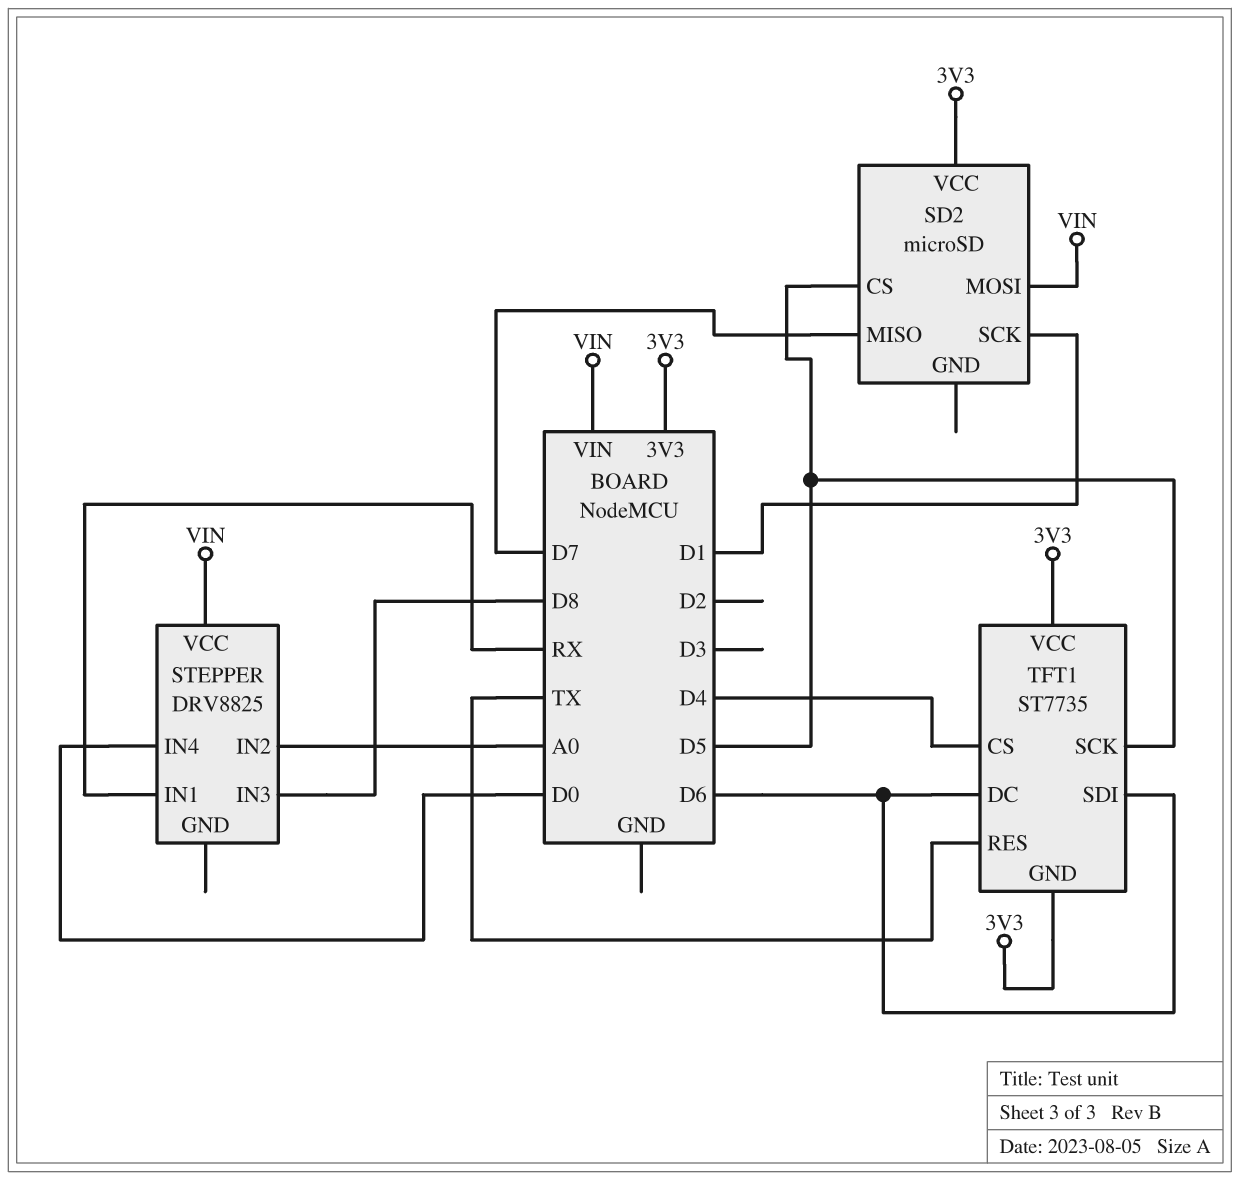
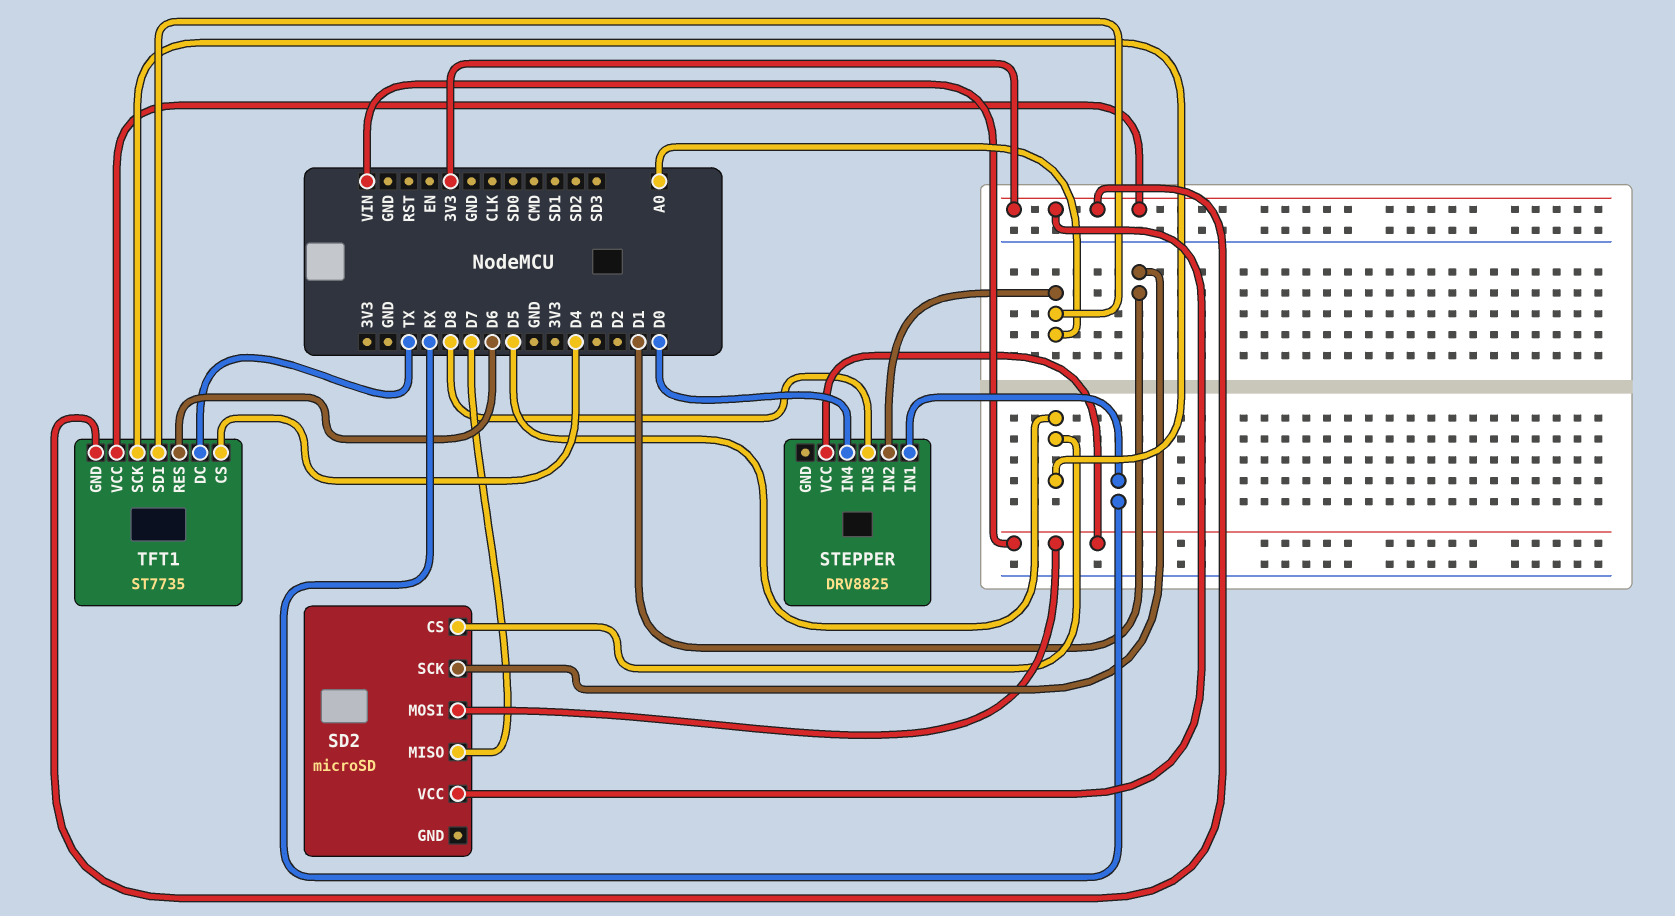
TFT1 pin DC: D6 -> TX
TFT1 pin RES: TX -> D6
TFT1 pin SDI: D6 -> A0

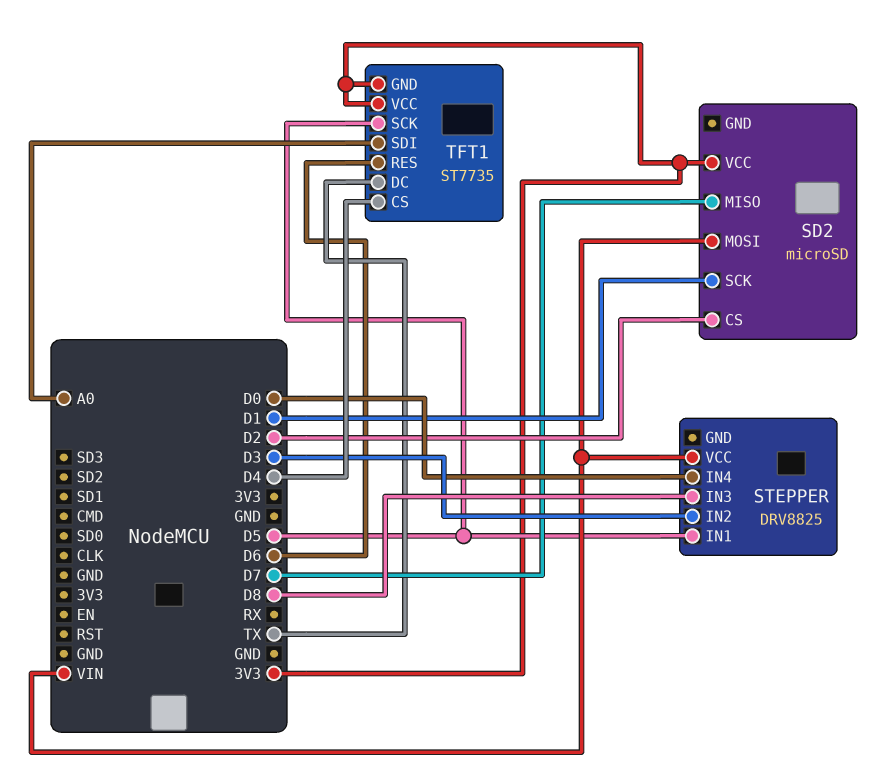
SD2 pin CS: D5 -> D2
STEPPER pin IN1: RX -> D5
STEPPER pin IN2: A0 -> D3

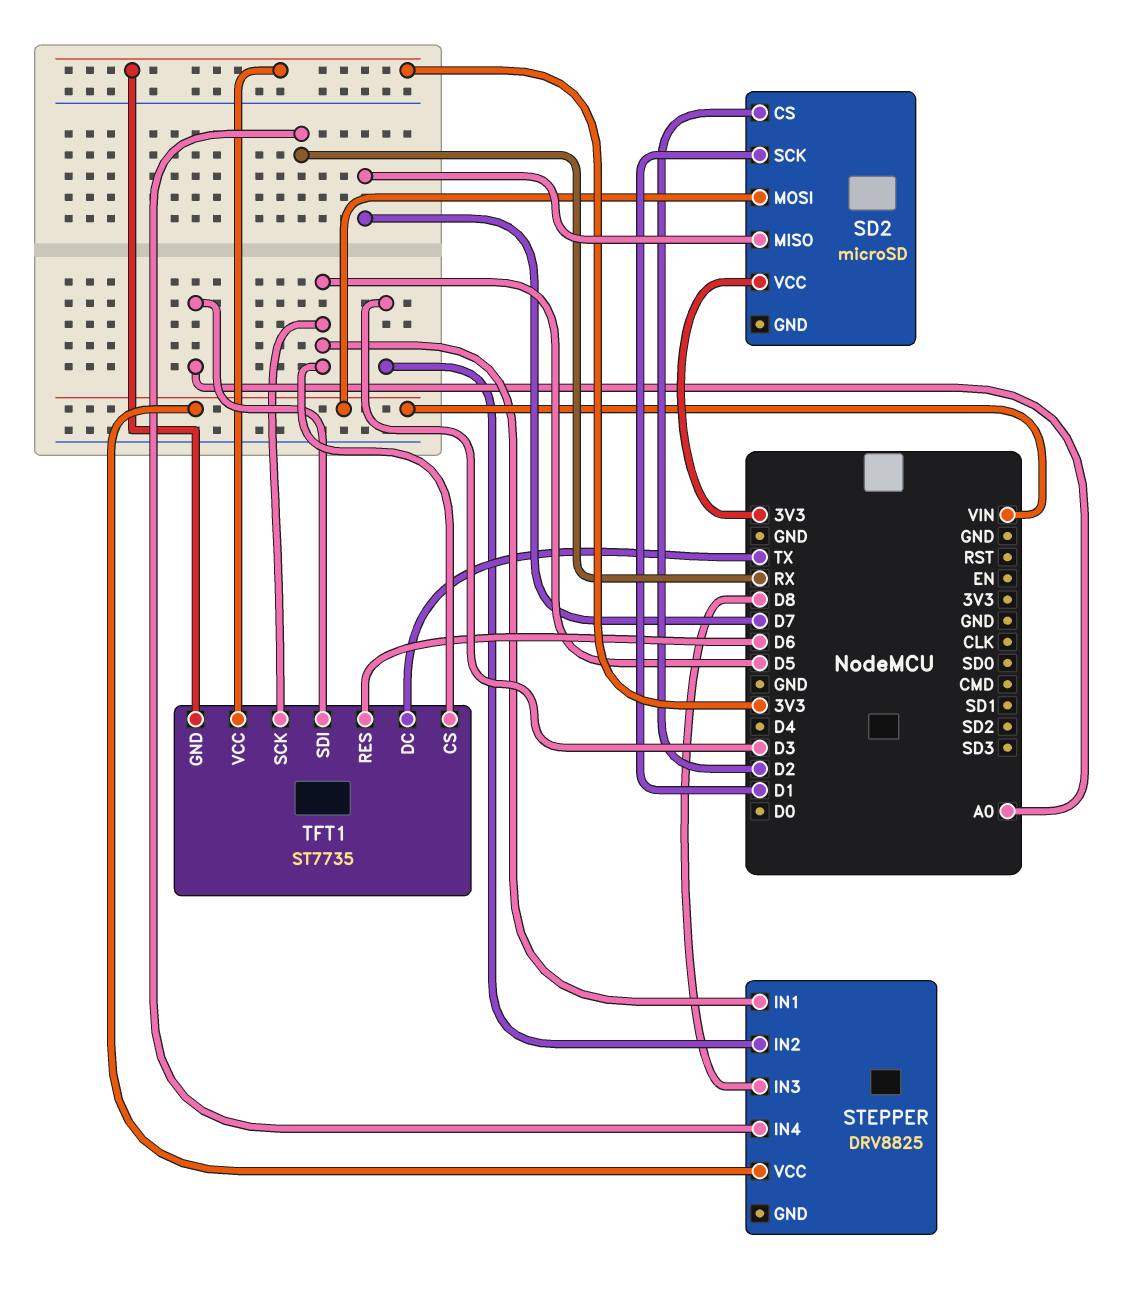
STEPPER pin IN4: D0 -> RX
TFT1 pin CS: D4 -> D5

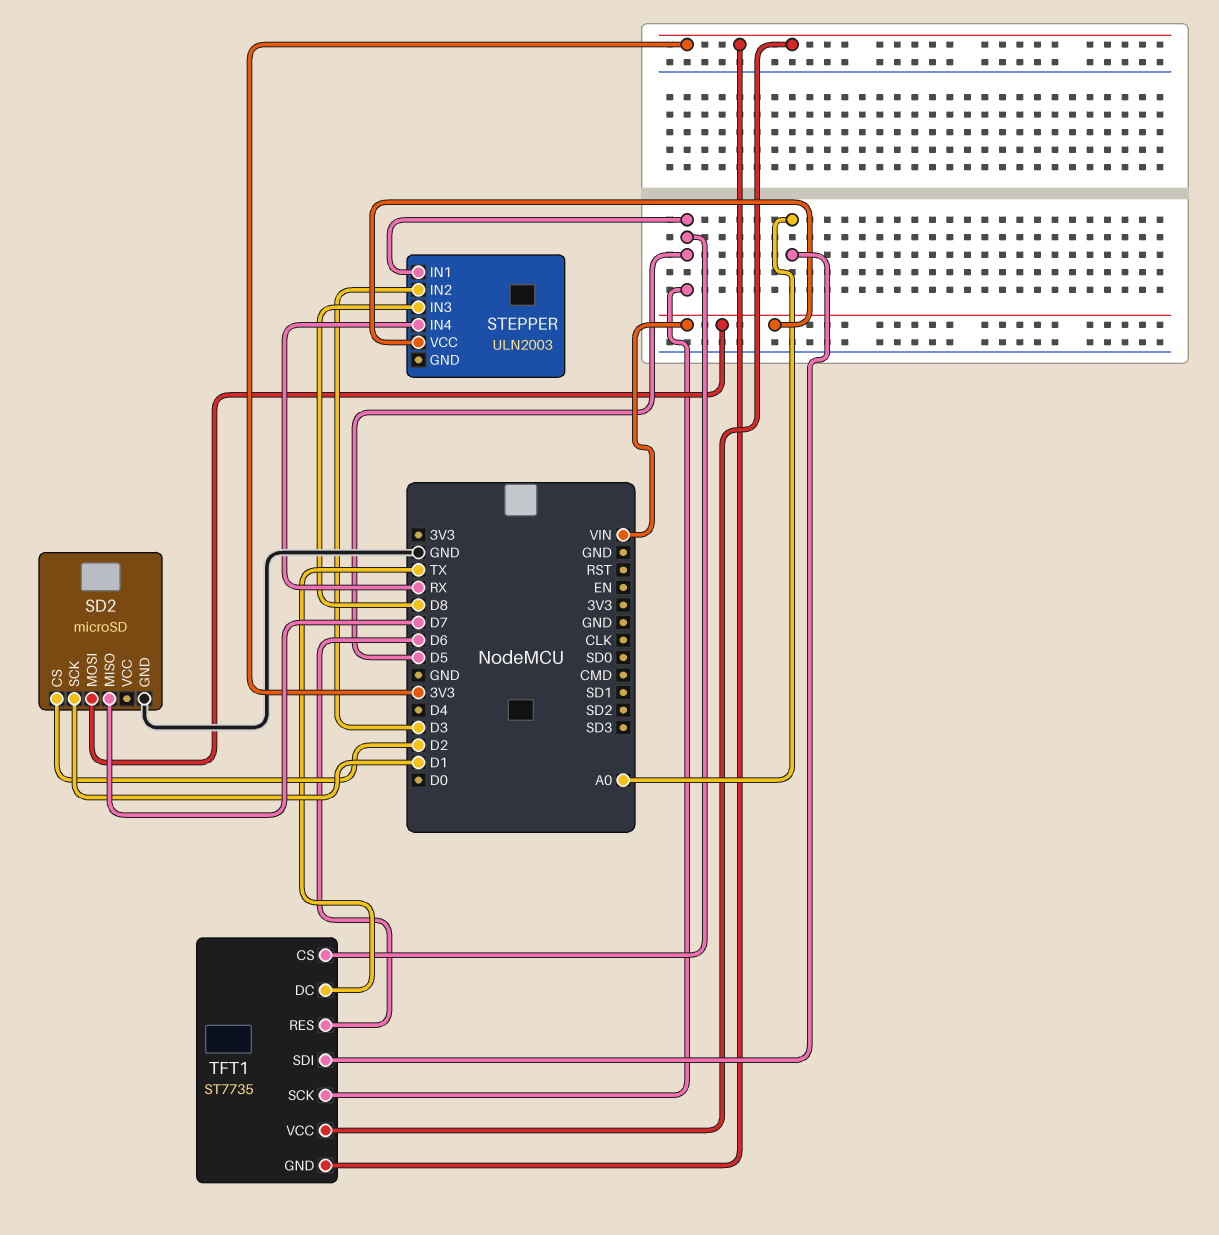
SD2 pin GND: none -> GND
SD2 pin VCC: 3V3 -> none
STEPPER: DRV8825 -> ULN2003

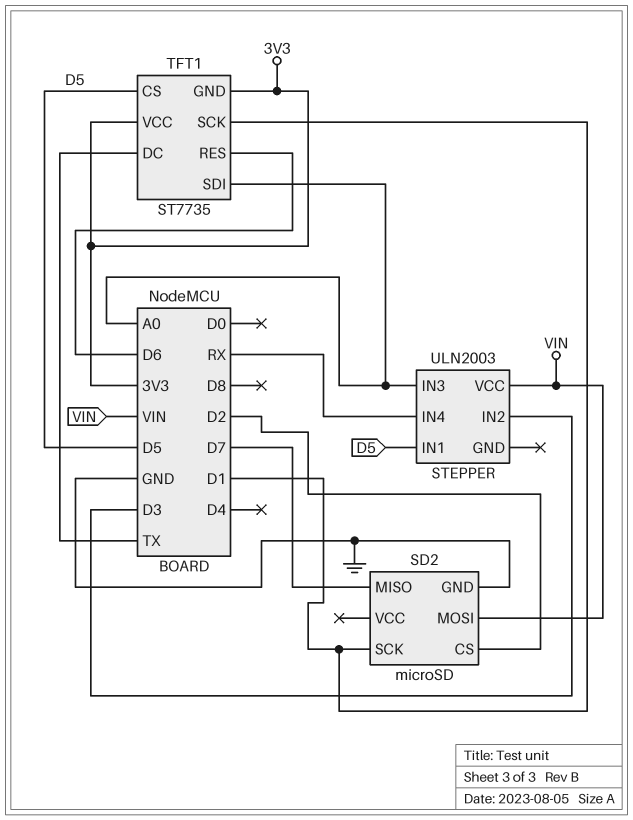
STEPPER pin IN3: D8 -> A0
TFT1 pin SCK: D5 -> D1

